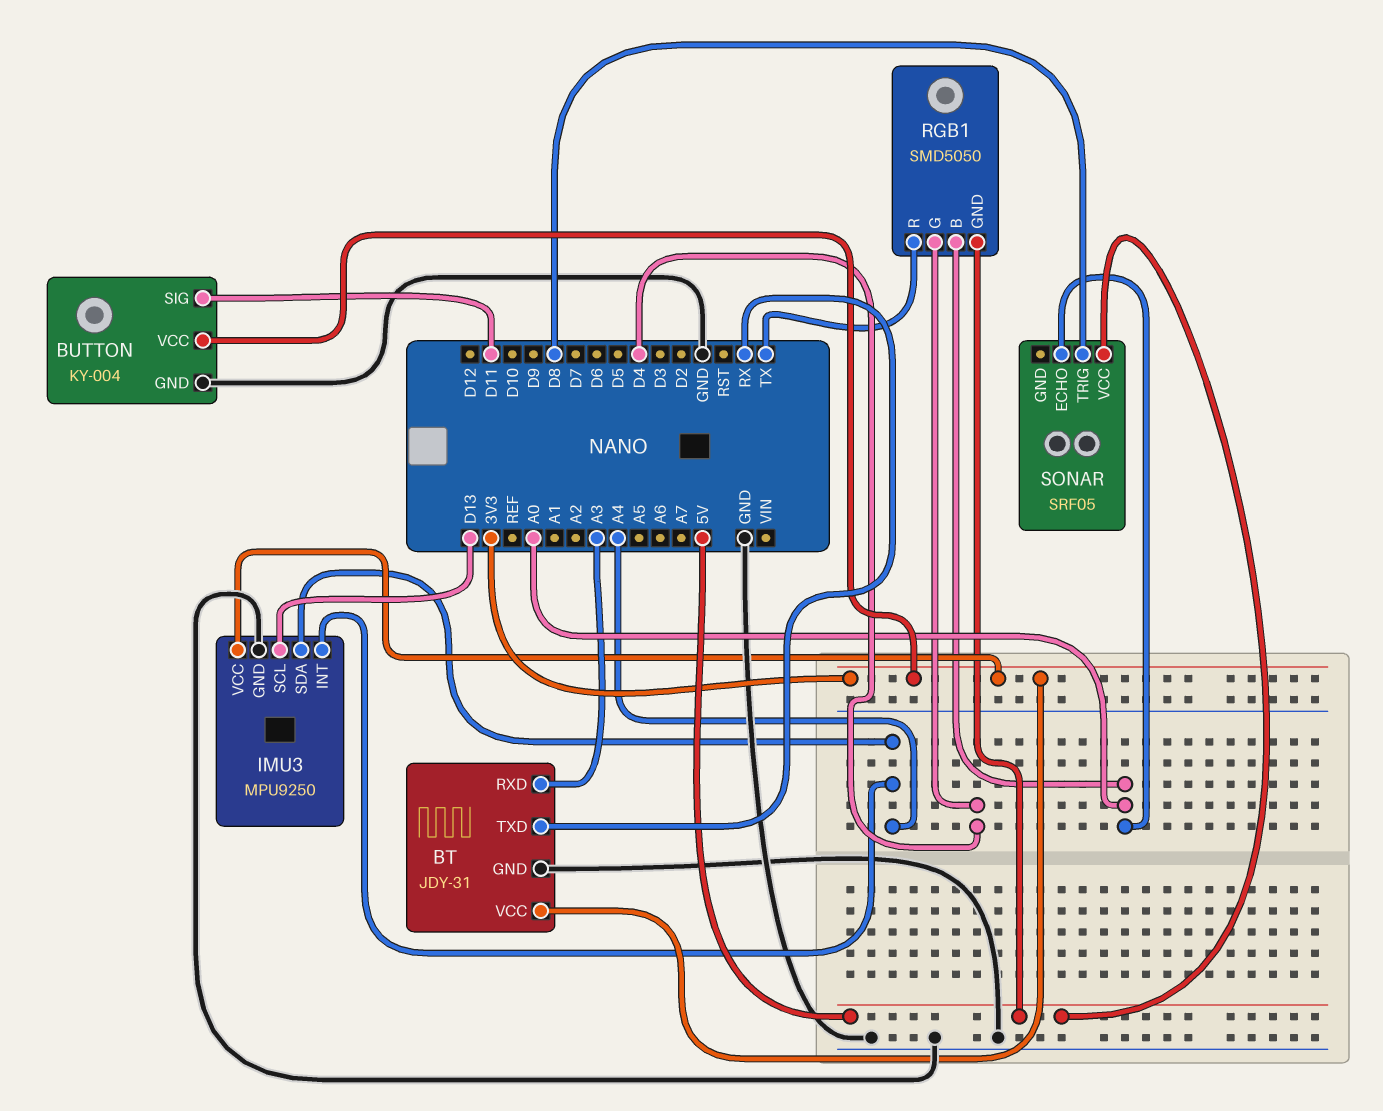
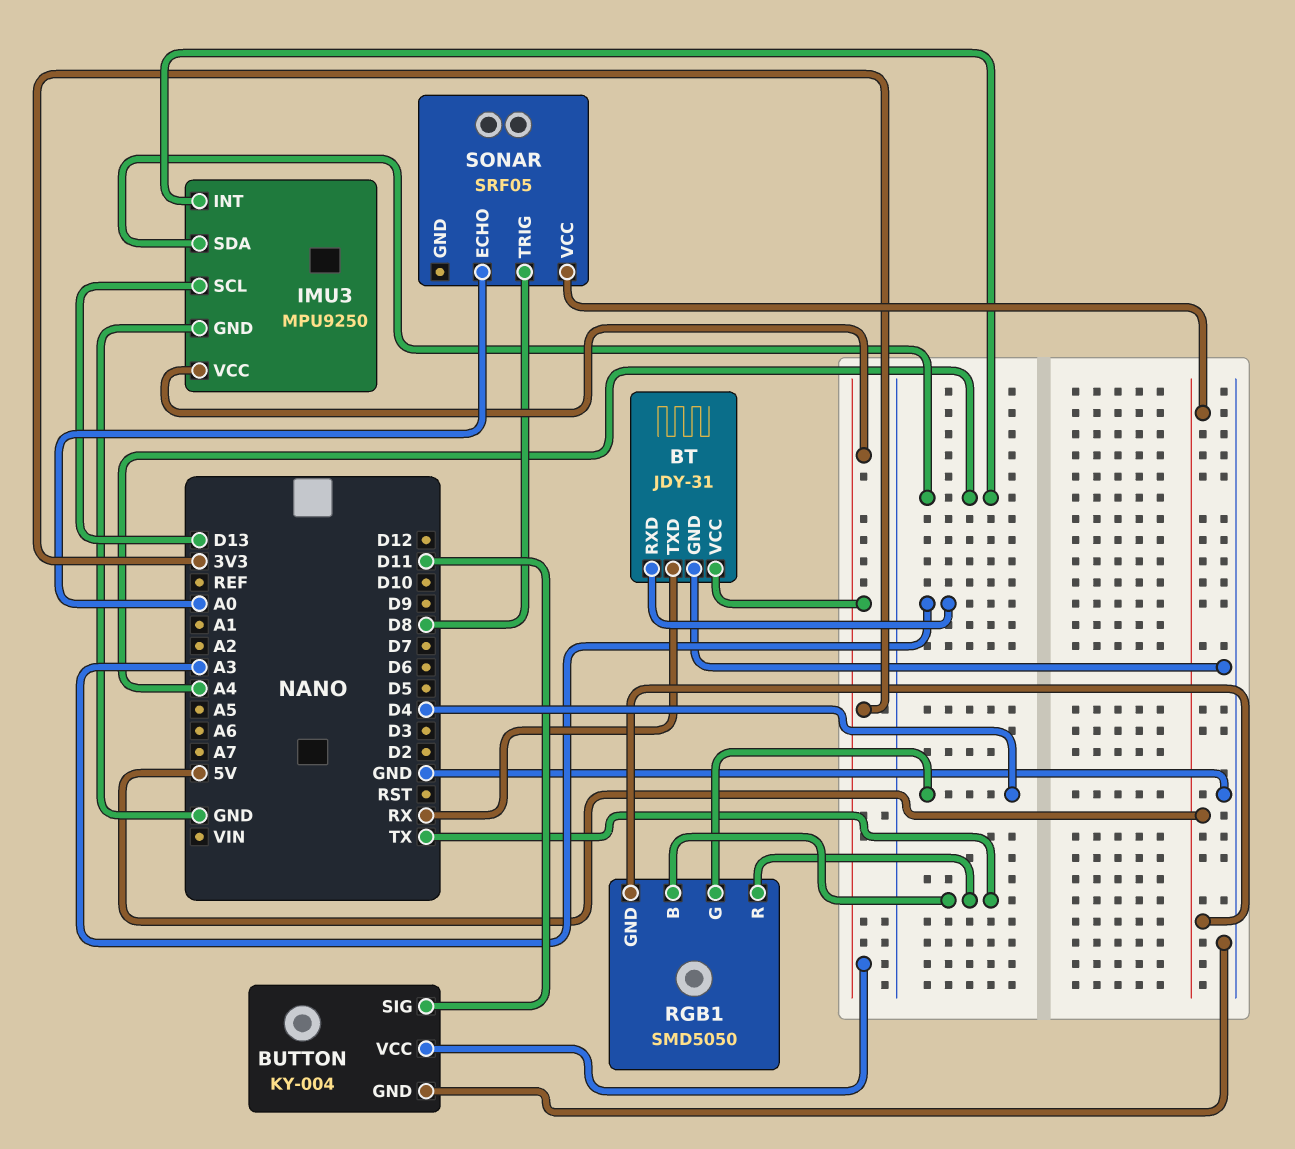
RGB1 pin B: A0 -> TX

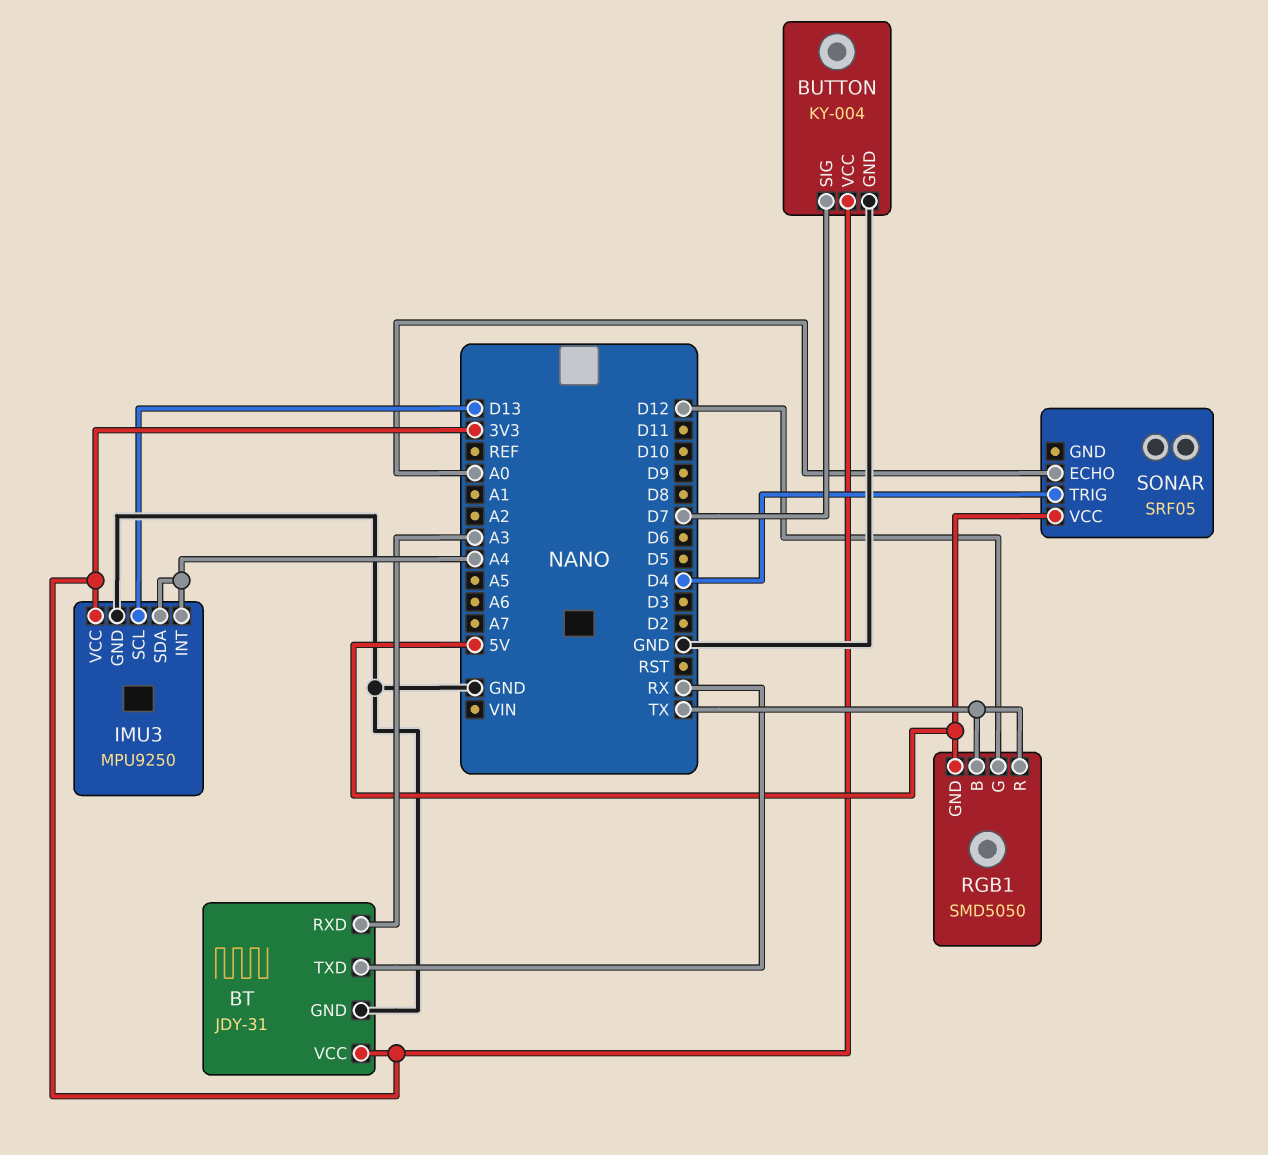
BUTTON pin SIG: D11 -> D7
RGB1 pin G: D4 -> D12
SONAR pin TRIG: D8 -> D4

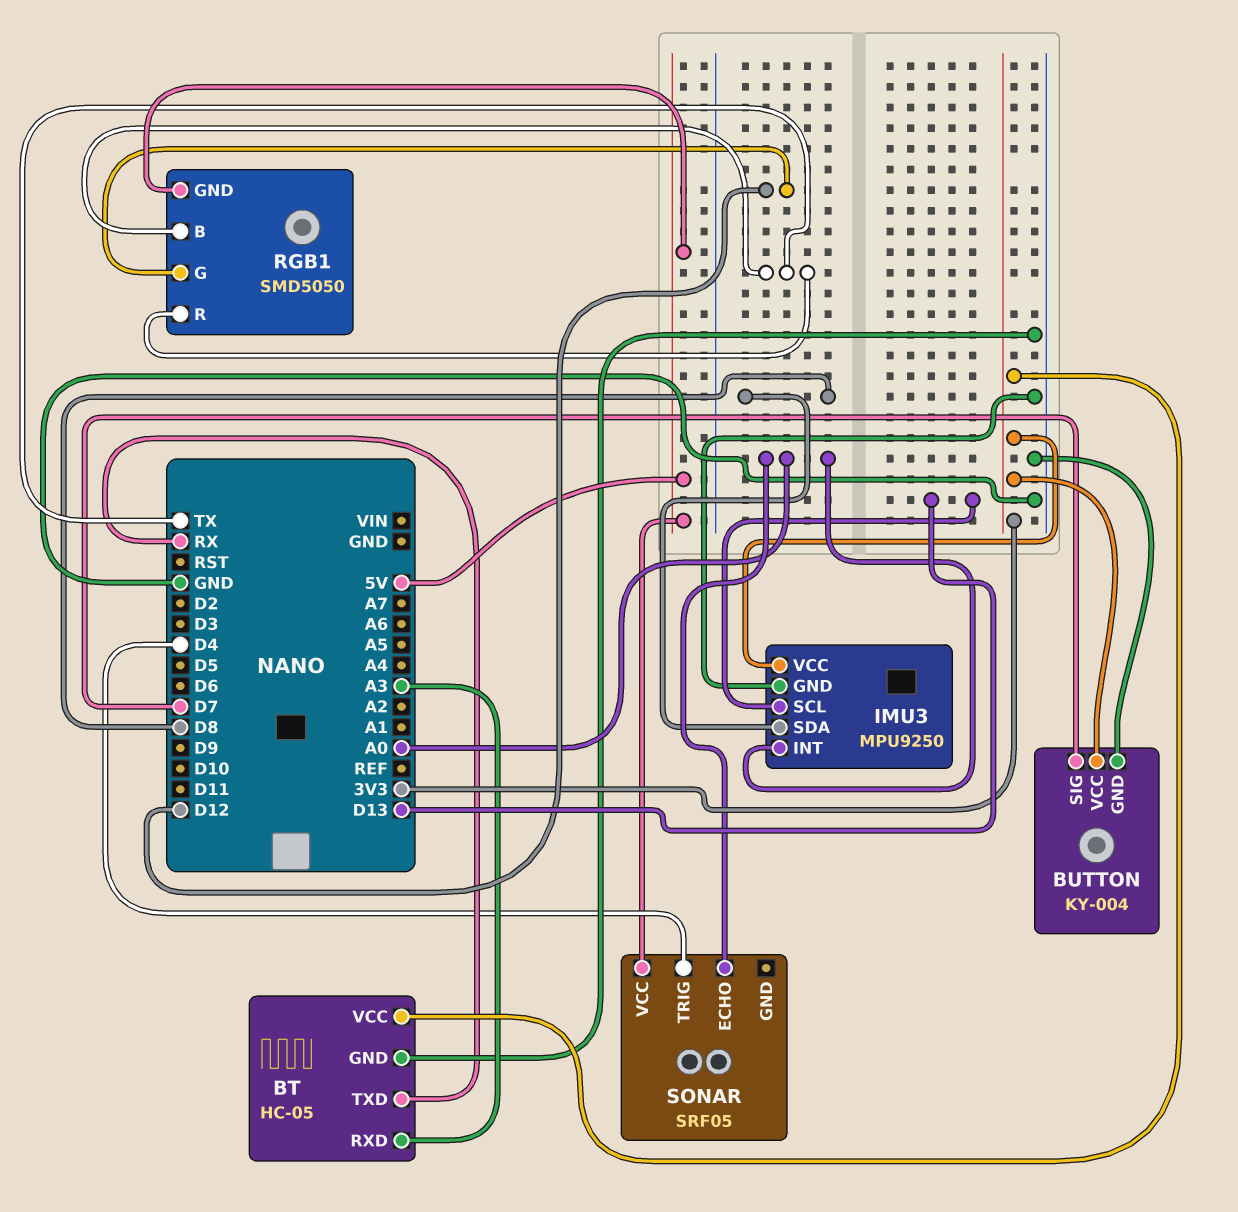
BT: JDY-31 -> HC-05
IMU3 pin INT: A4 -> A0
IMU3 pin SDA: A4 -> D8

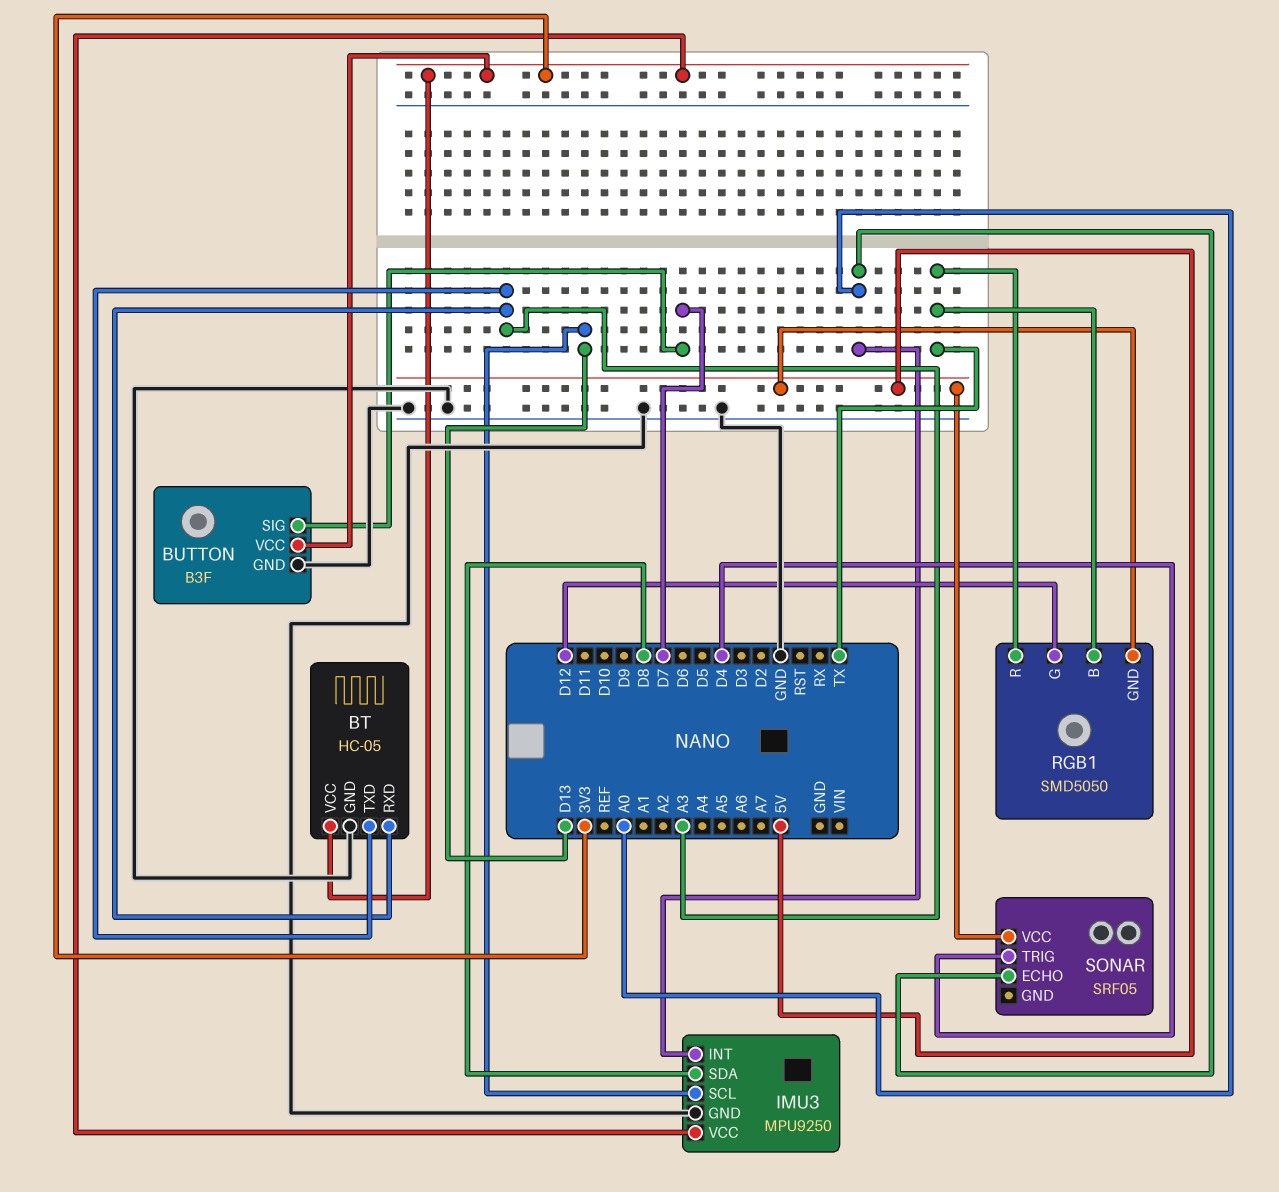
BT pin TXD: RX -> A3
BUTTON: KY-004 -> B3F

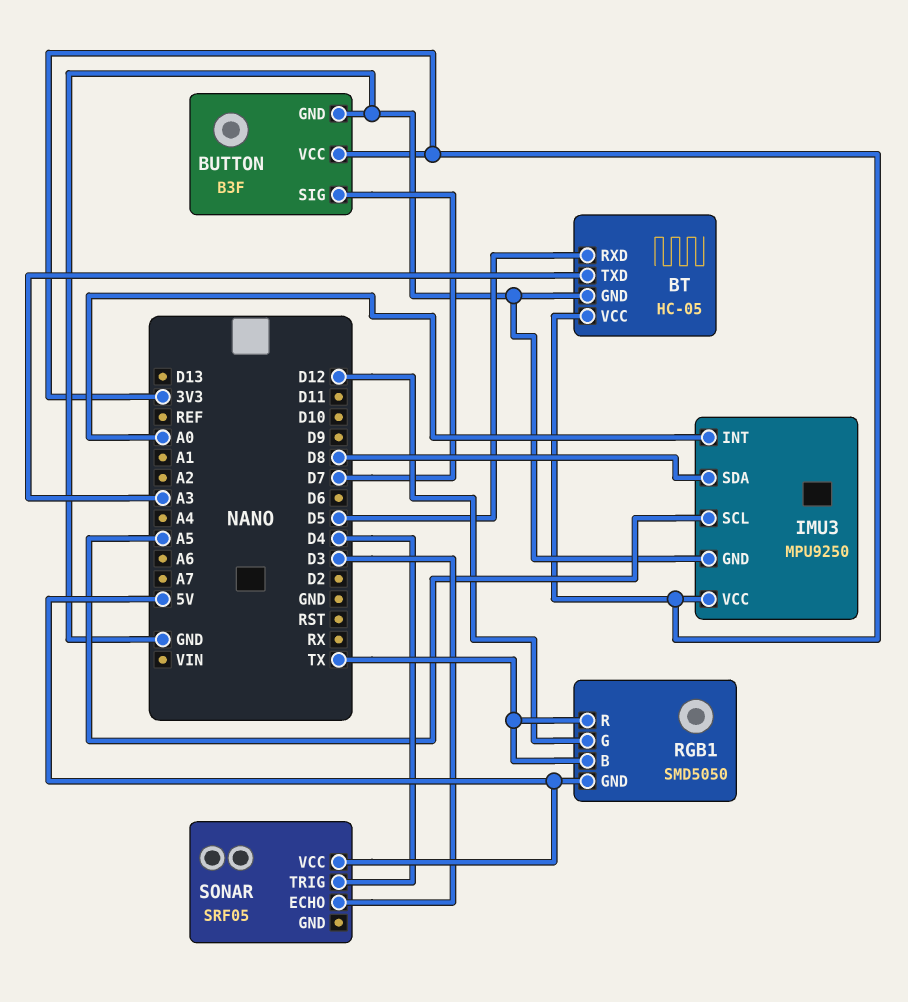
BT pin RXD: A3 -> D5
IMU3 pin SCL: D13 -> A5
SONAR pin ECHO: A0 -> D3

